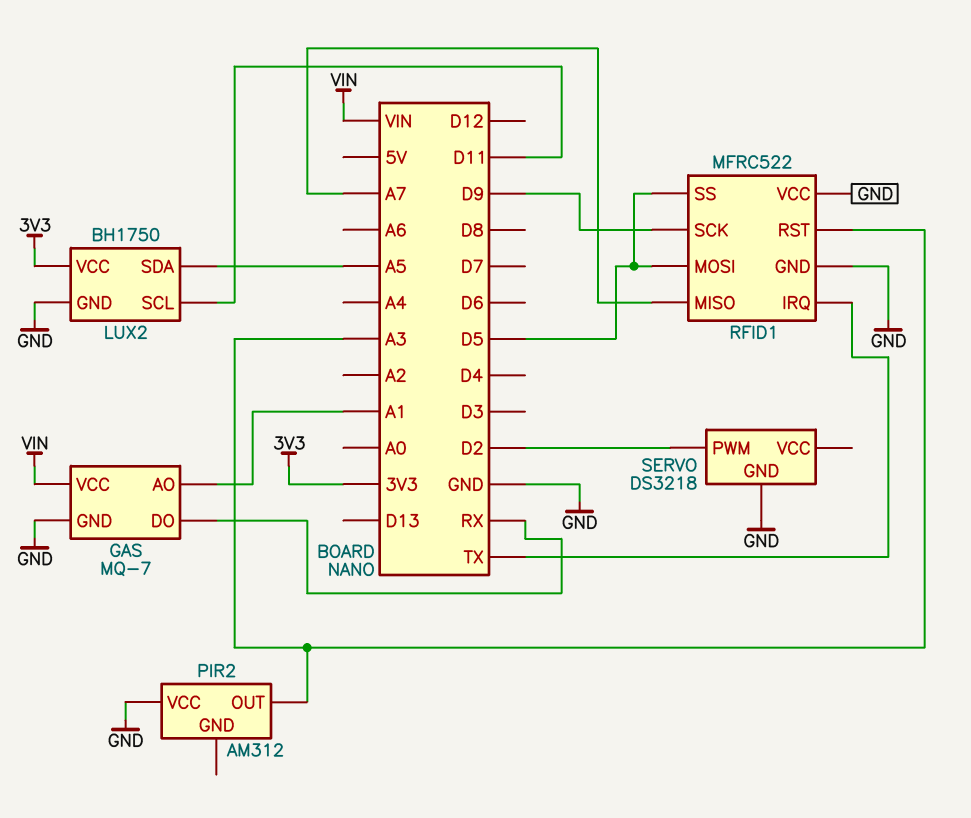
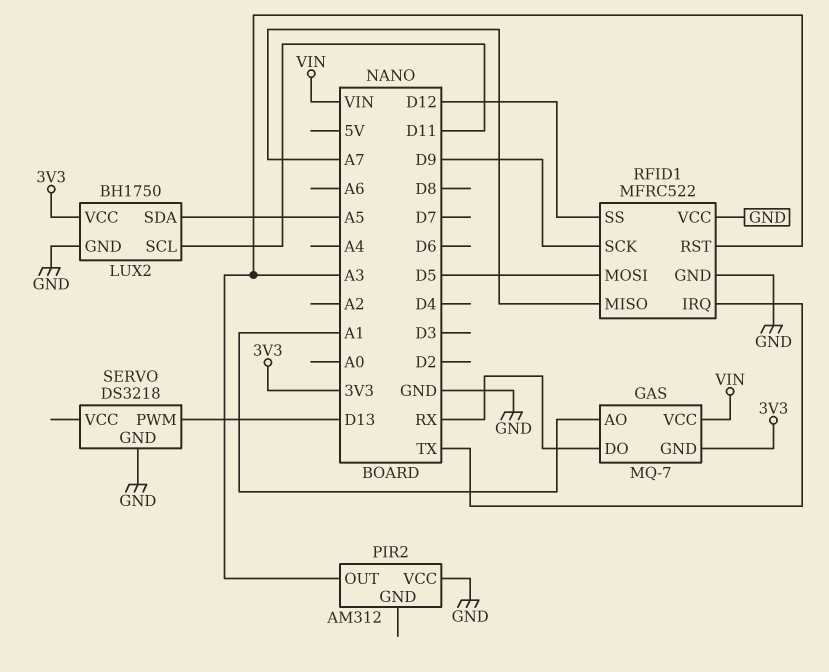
GAS pin GND: GND -> 3V3
RFID1 pin SS: D5 -> D12
SERVO pin PWM: D2 -> D13

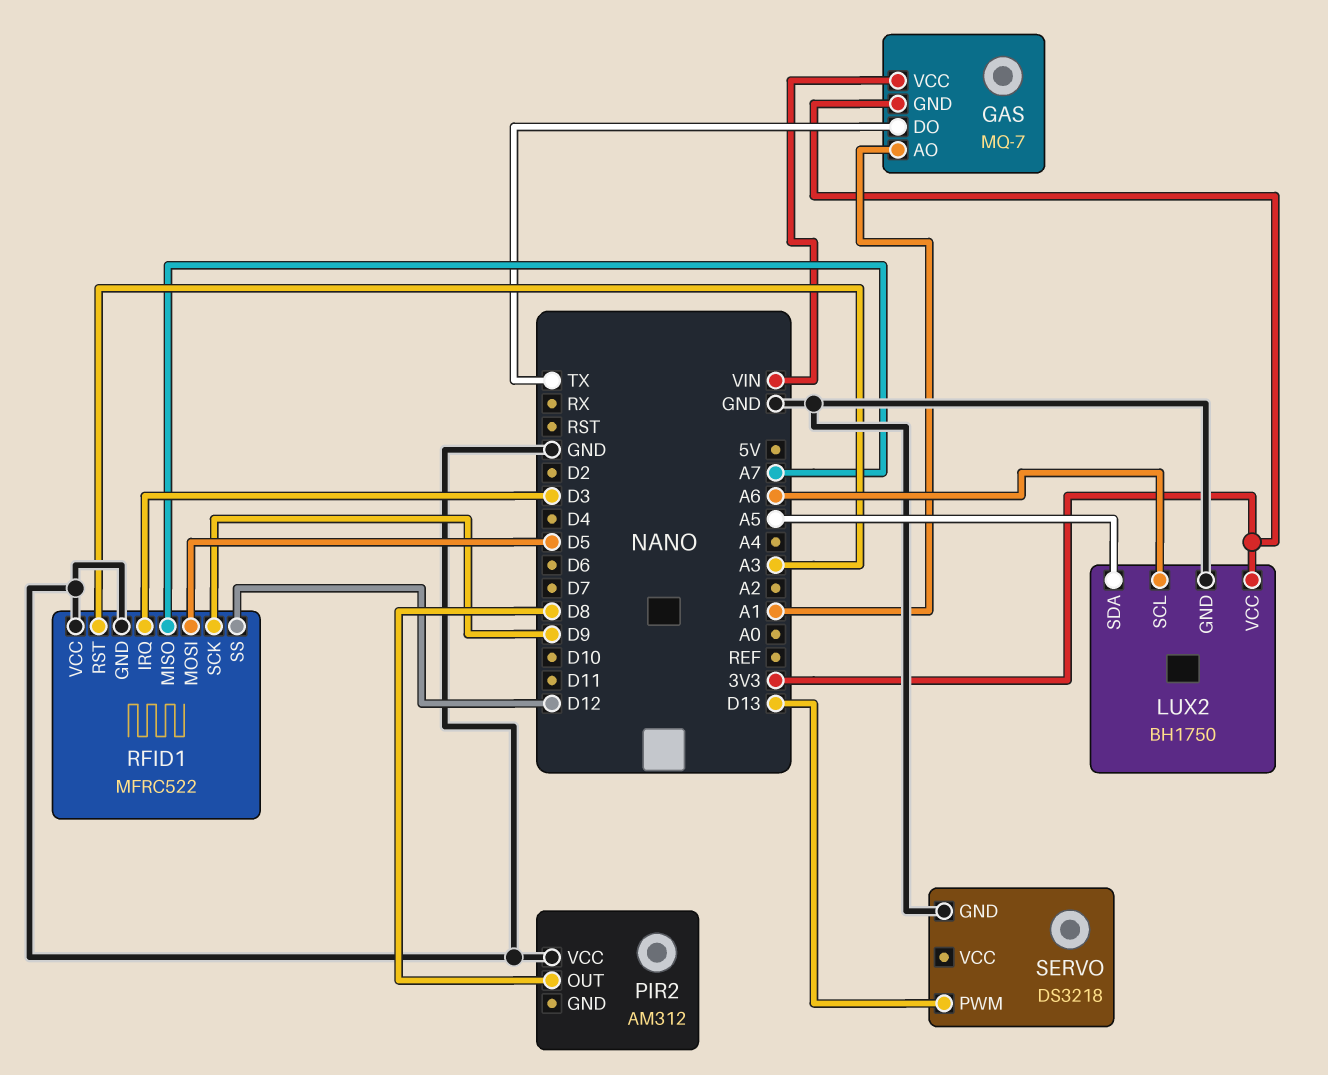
GAS pin DO: RX -> TX
LUX2 pin SCL: D11 -> A6
PIR2 pin OUT: A3 -> D8
RFID1 pin IRQ: TX -> D3

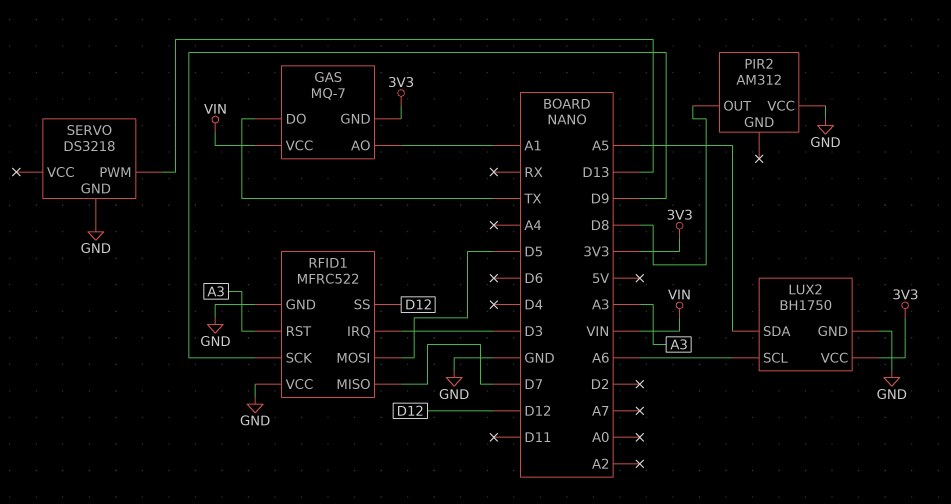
RFID1 pin MISO: A7 -> D7

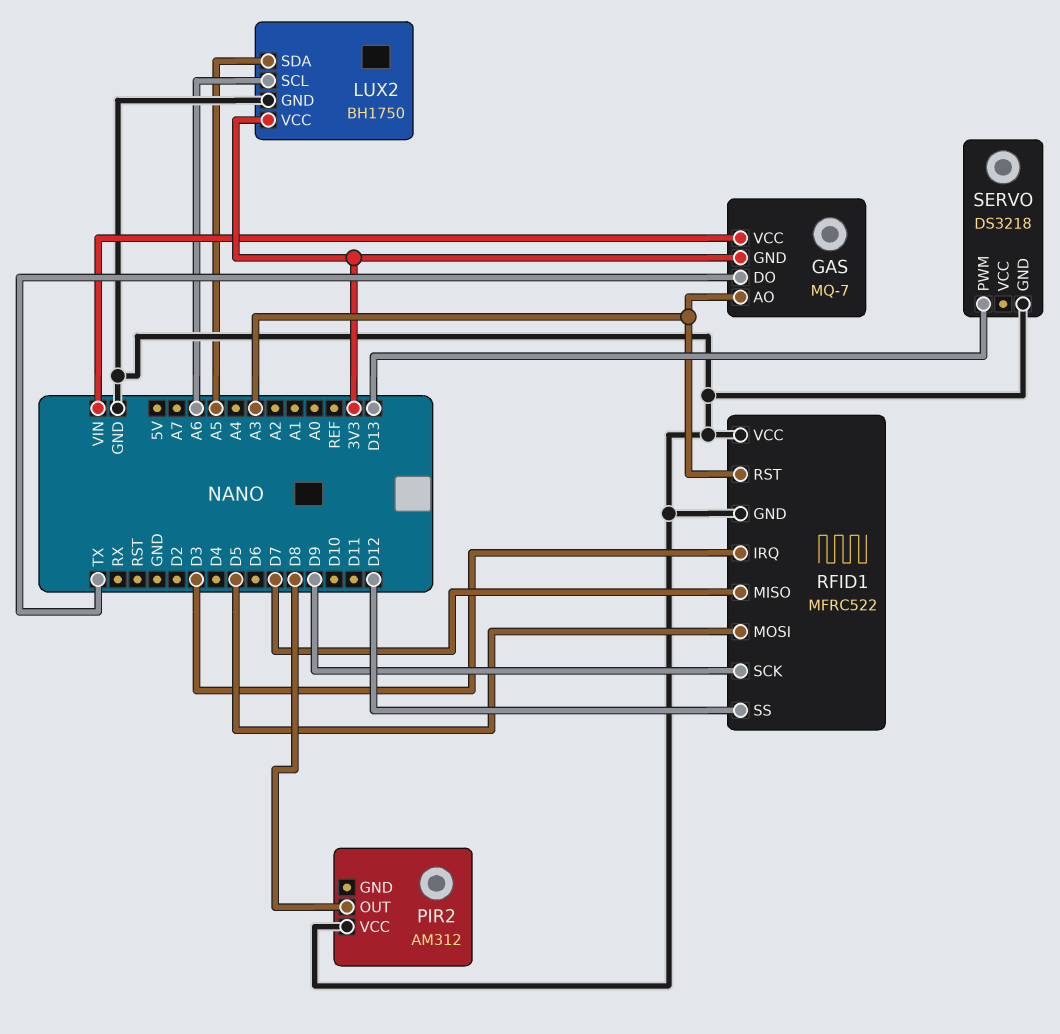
GAS pin AO: A1 -> A3

